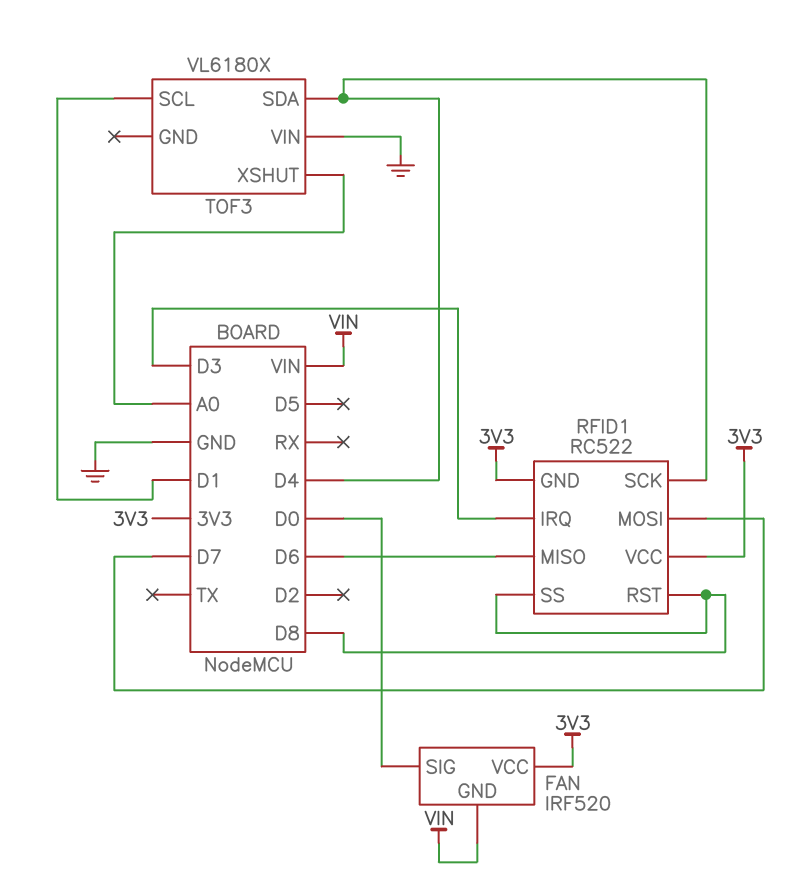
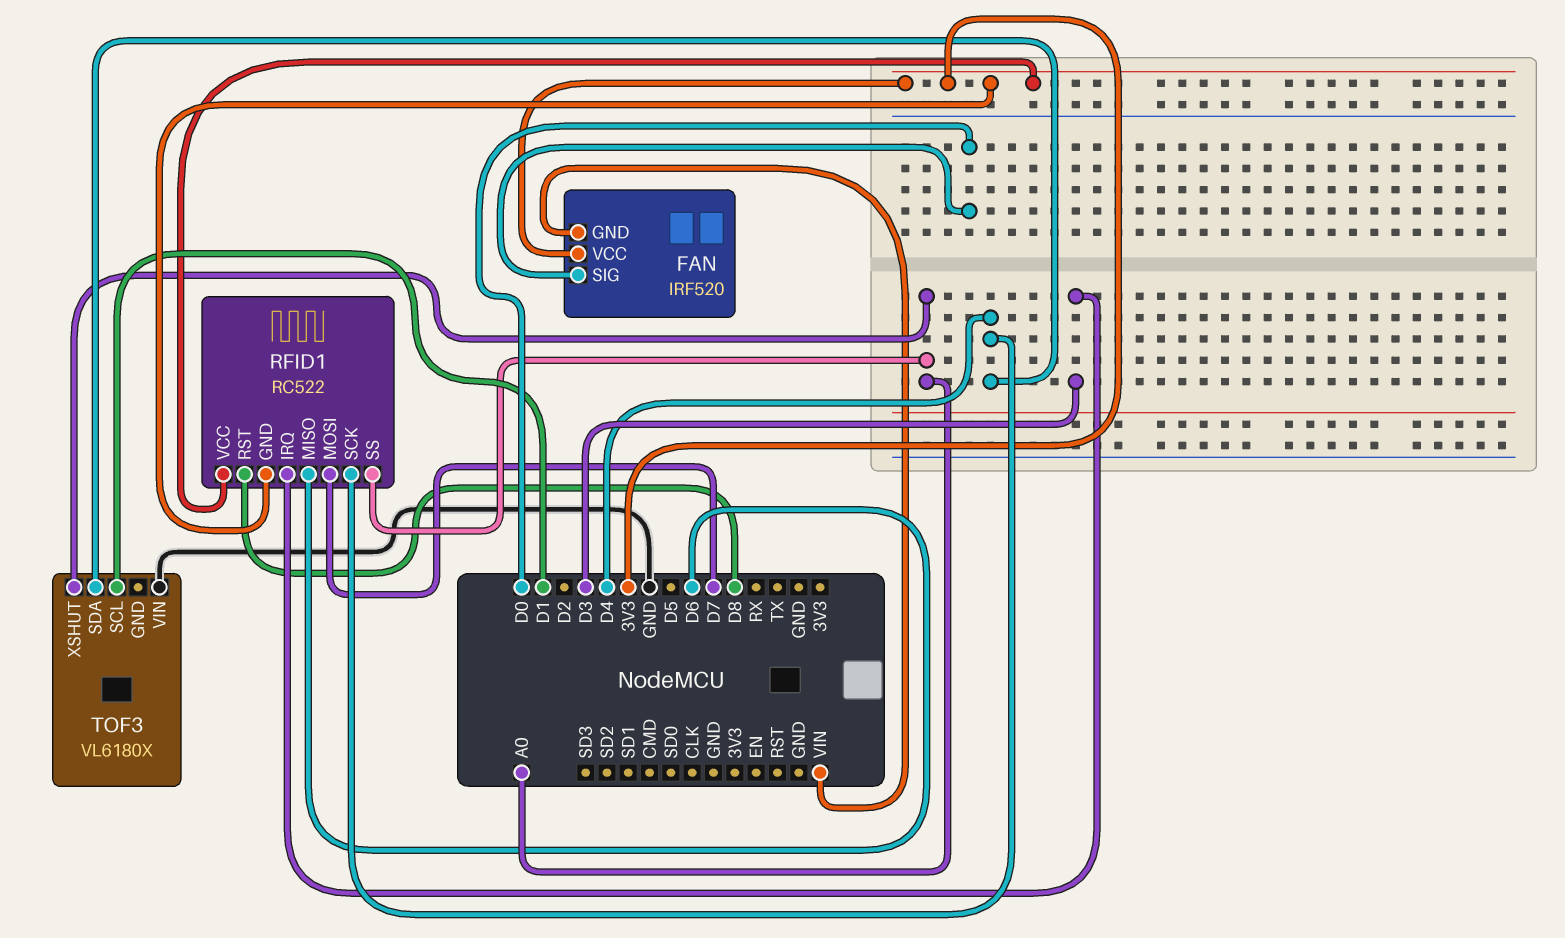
RFID1 pin SS: D8 -> A0

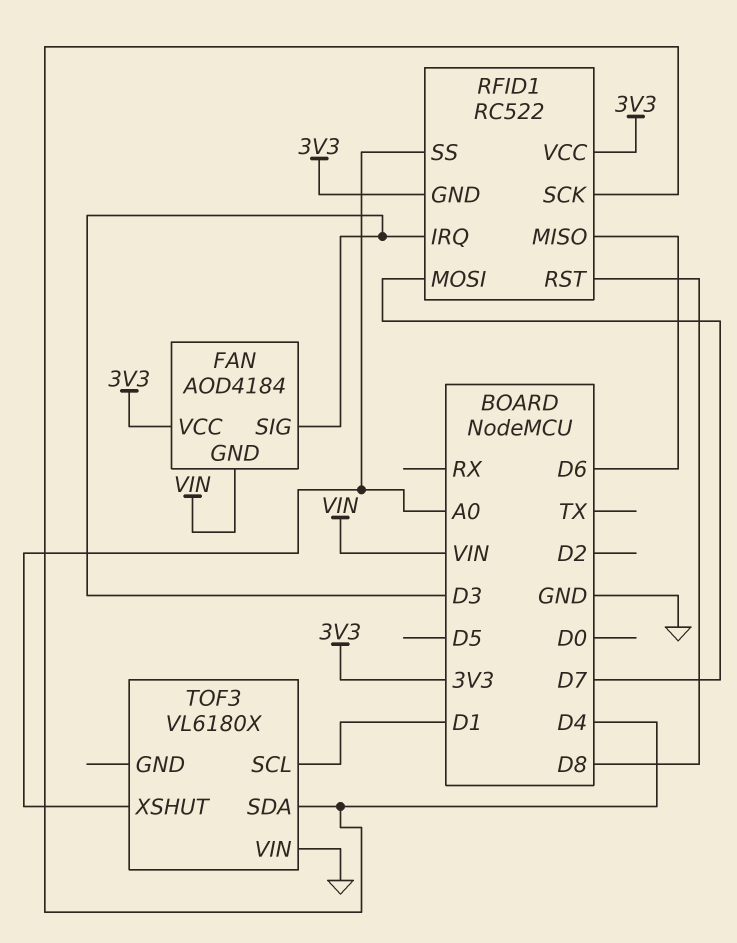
FAN: IRF520 -> AOD4184
FAN pin SIG: D0 -> D3

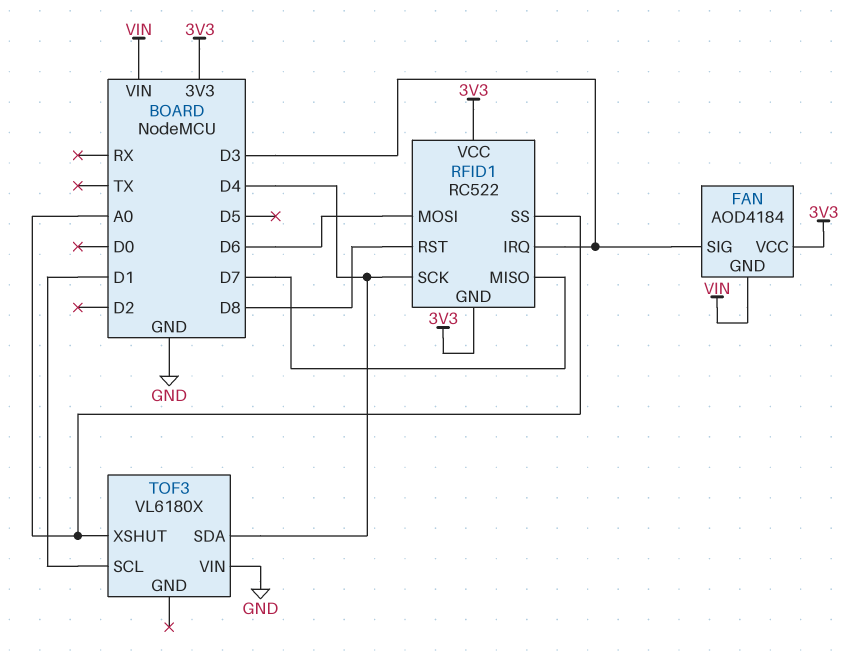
RFID1 pin MISO: D6 -> D7
RFID1 pin MOSI: D7 -> D6

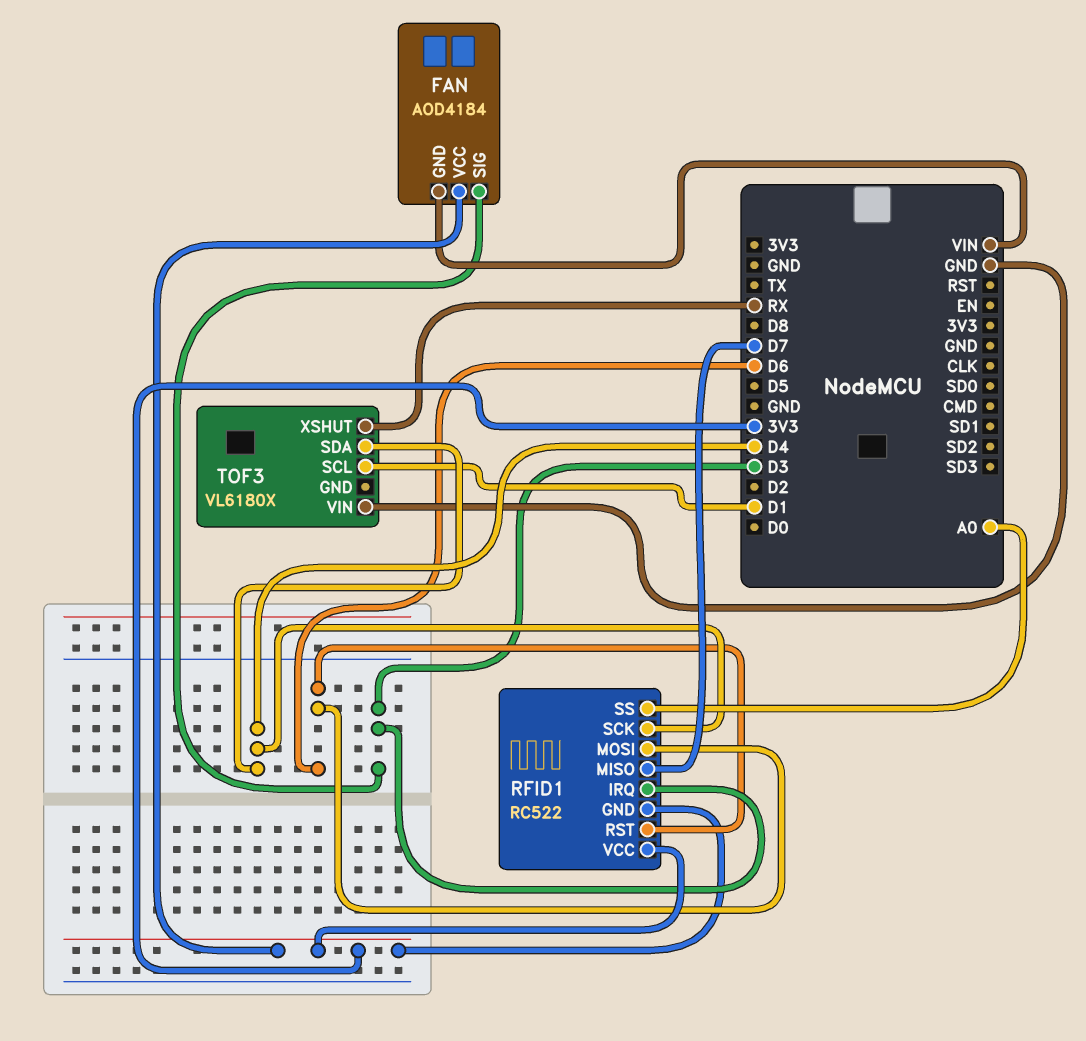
RFID1 pin RST: D8 -> D6
TOF3 pin XSHUT: A0 -> RX

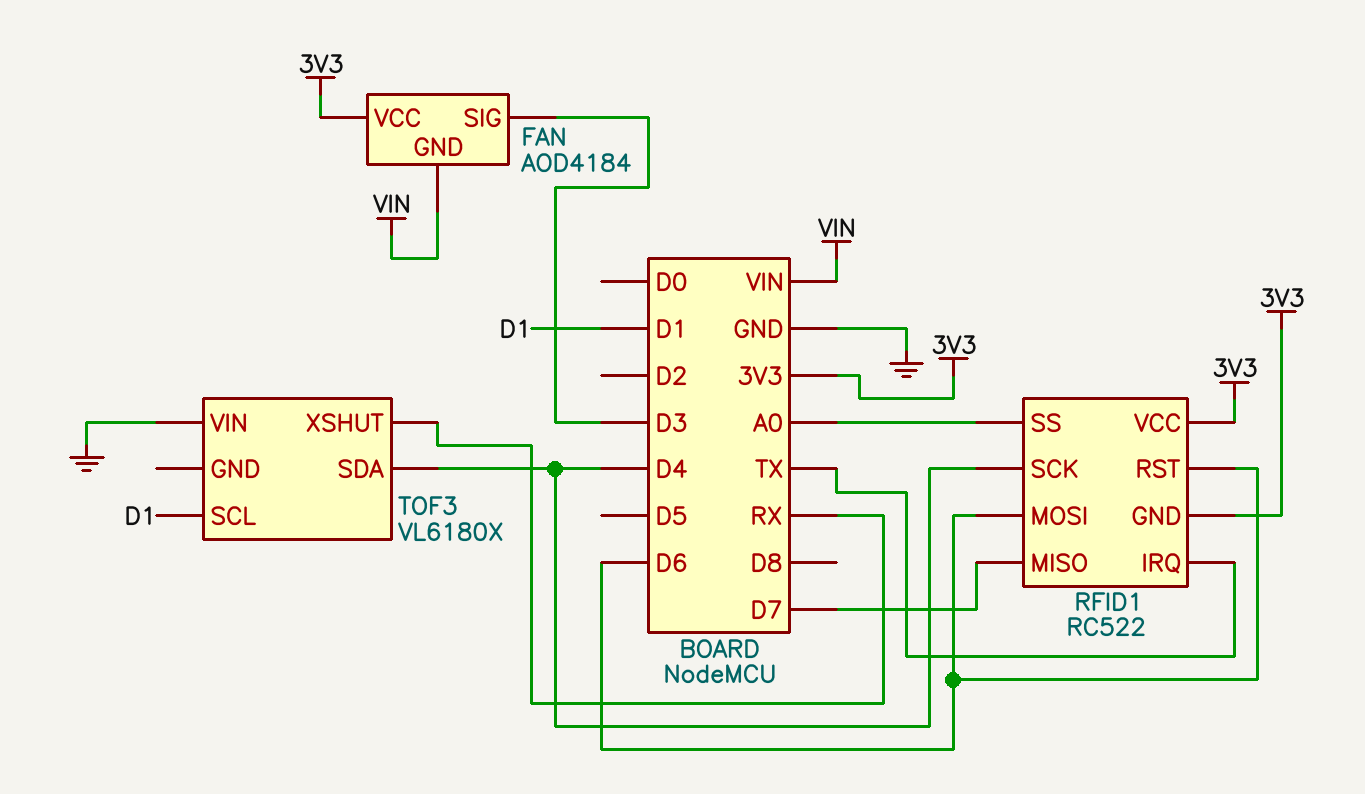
RFID1 pin IRQ: D3 -> TX

